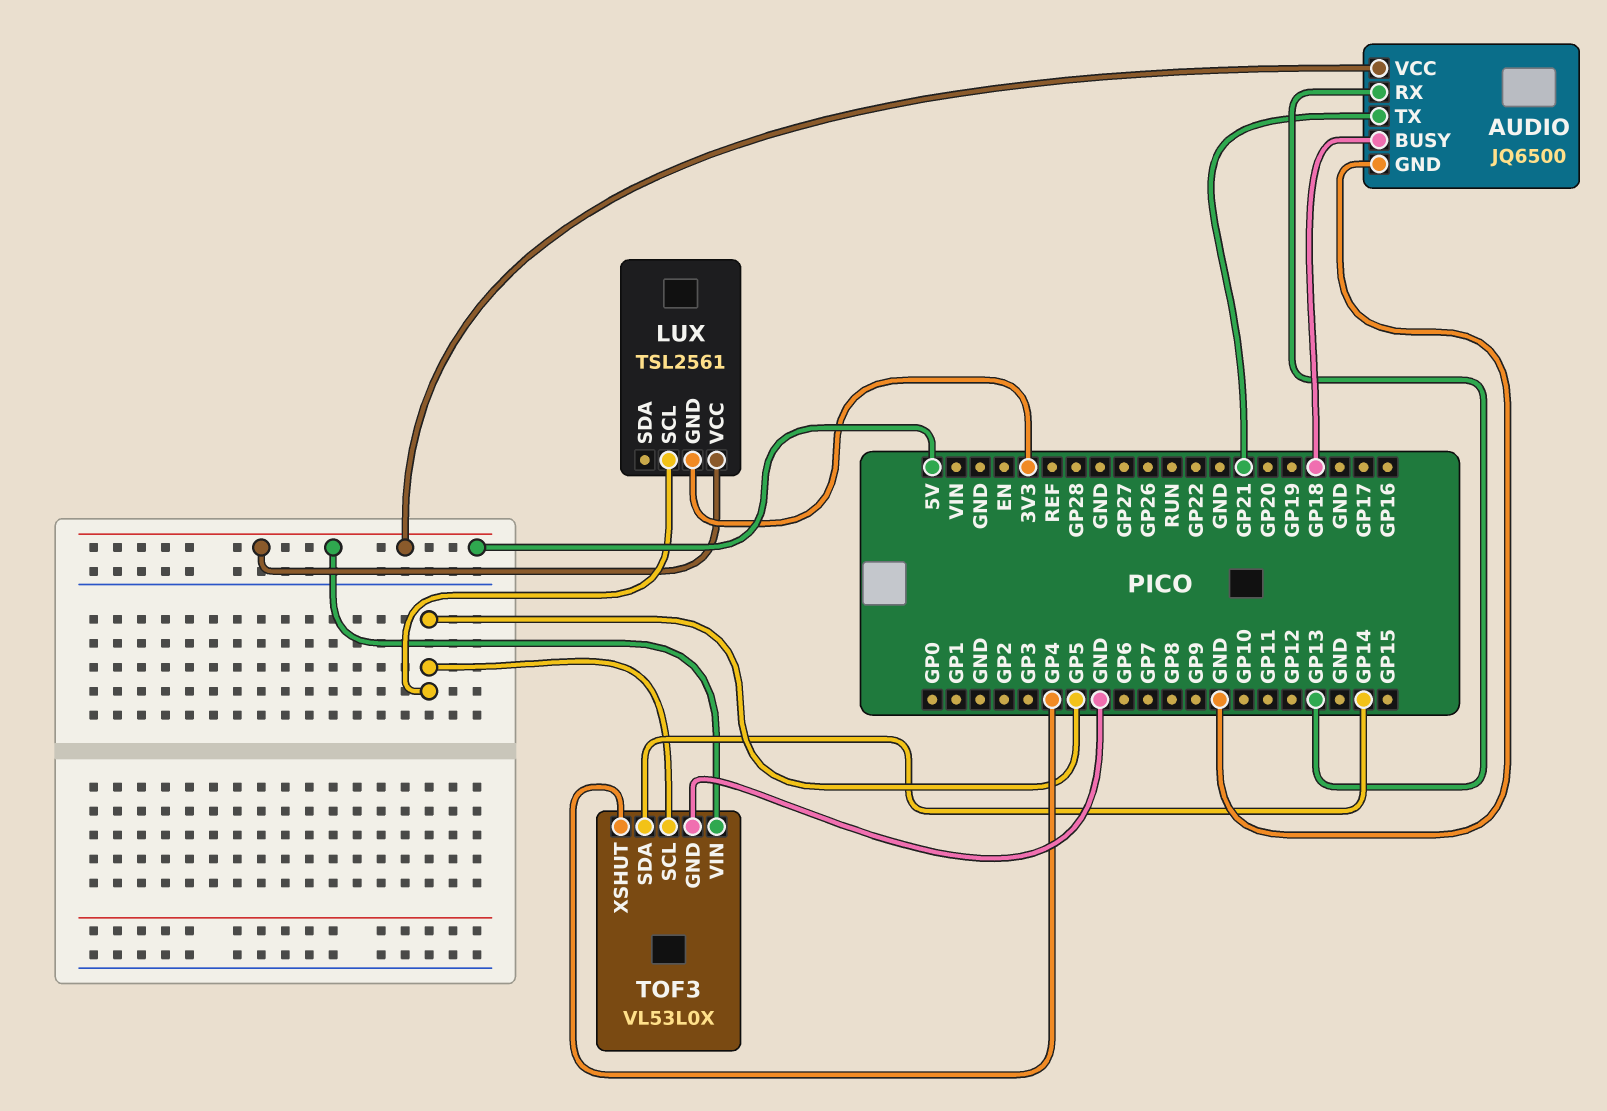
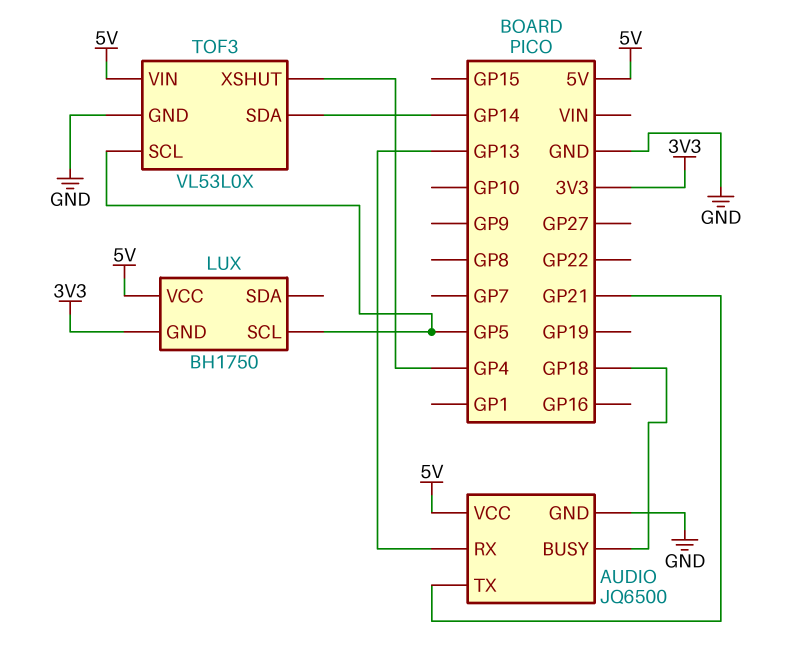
LUX: TSL2561 -> BH1750

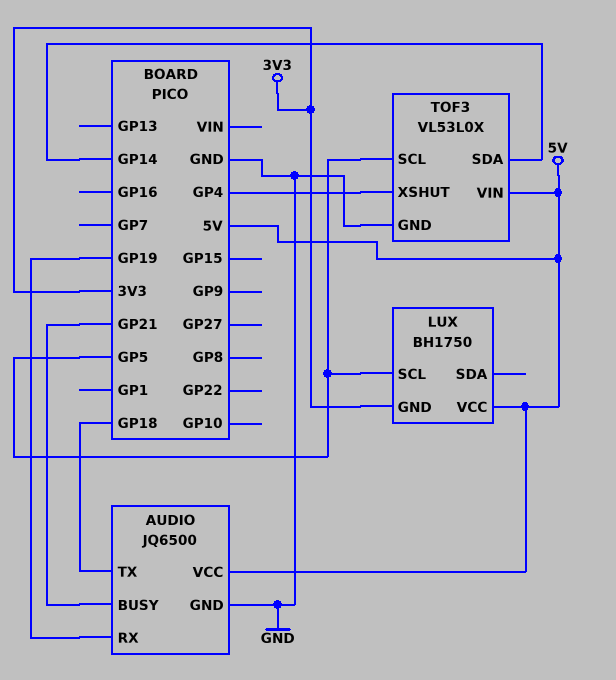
AUDIO pin BUSY: GP18 -> GP21
AUDIO pin RX: GP13 -> GP19
AUDIO pin TX: GP21 -> GP18

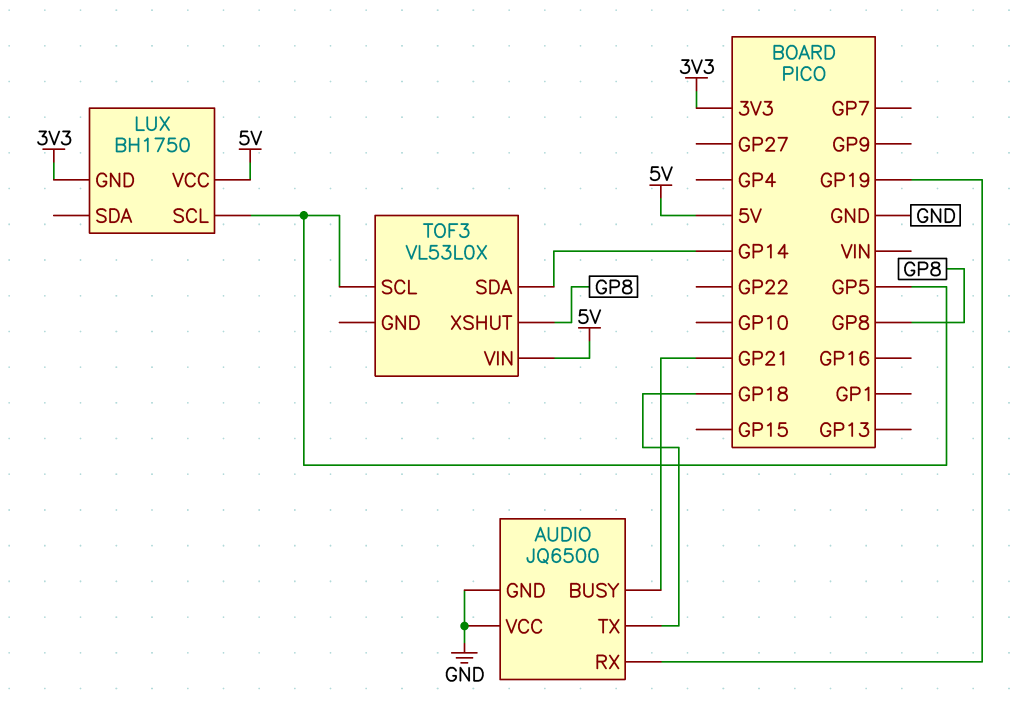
AUDIO pin VCC: 5V -> GND
TOF3 pin GND: GND -> none
TOF3 pin XSHUT: GP4 -> GP8

